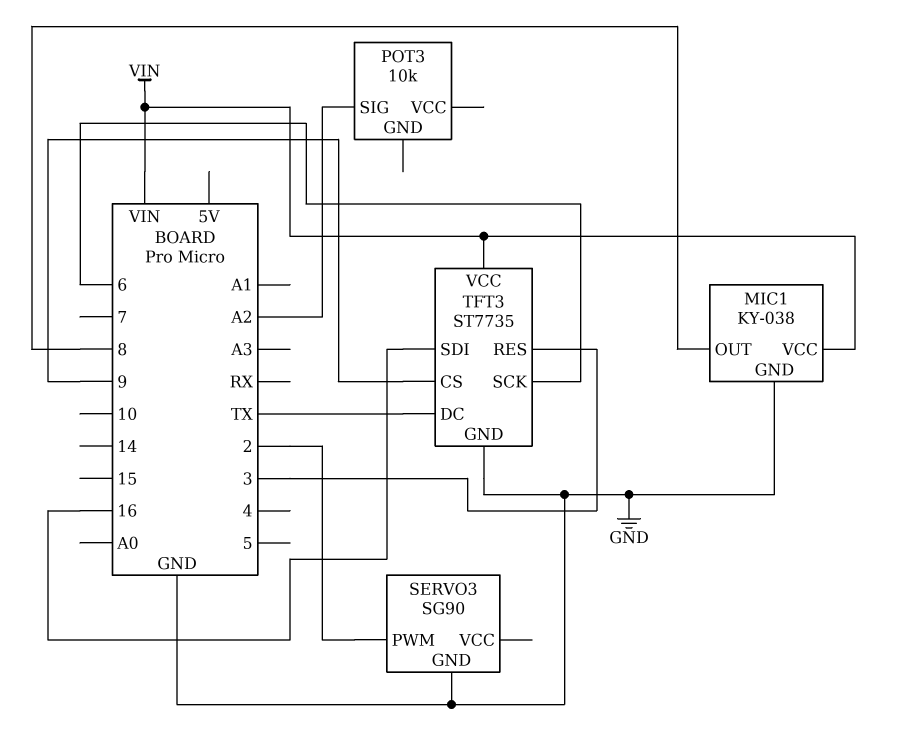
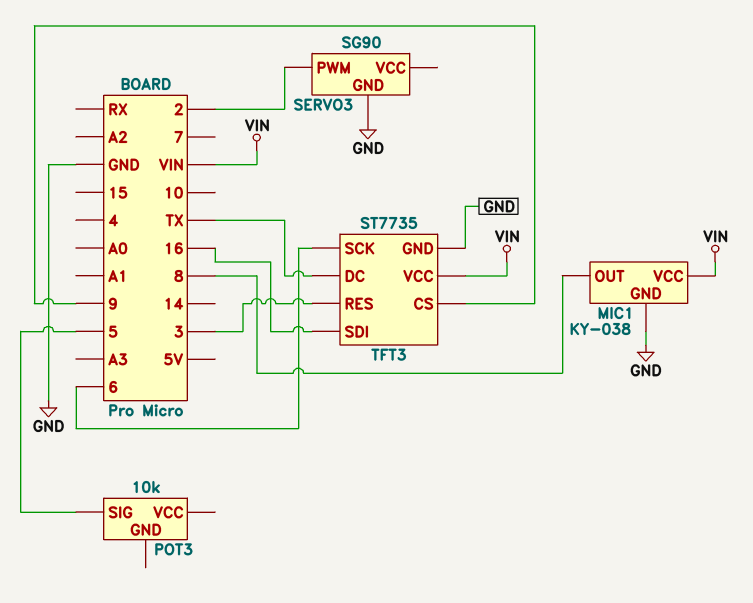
POT3 pin SIG: A2 -> 5

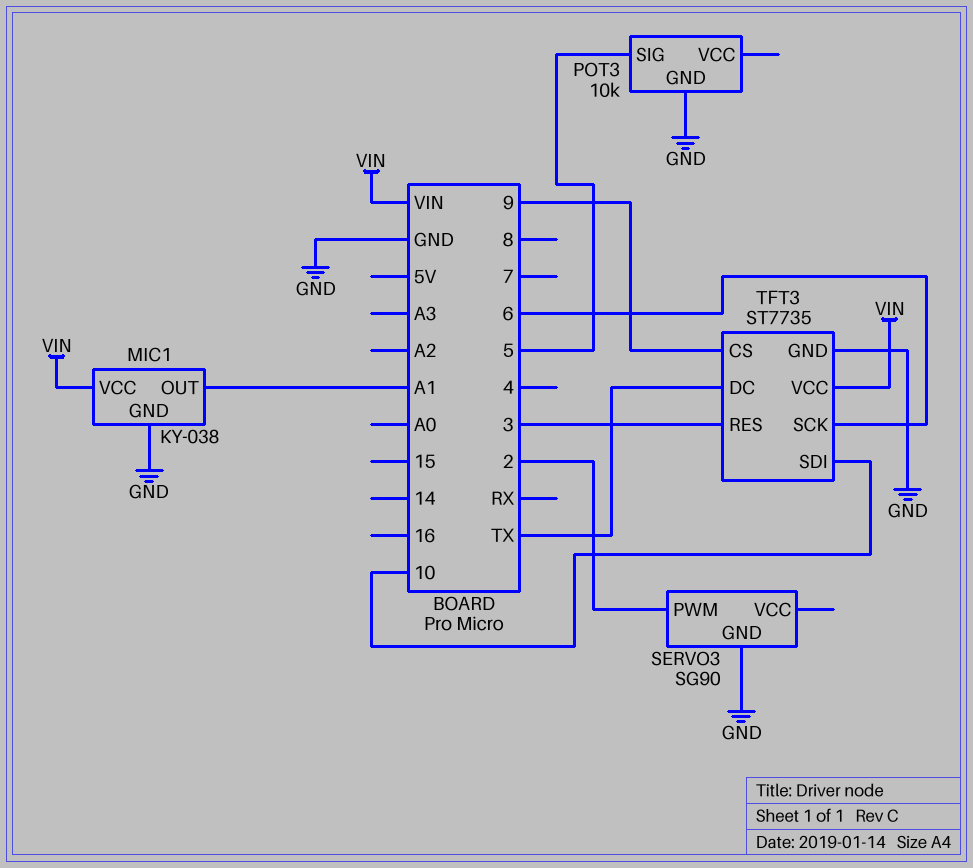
MIC1 pin OUT: 8 -> A1
POT3 pin GND: none -> GND
TFT3 pin SDI: 16 -> 10

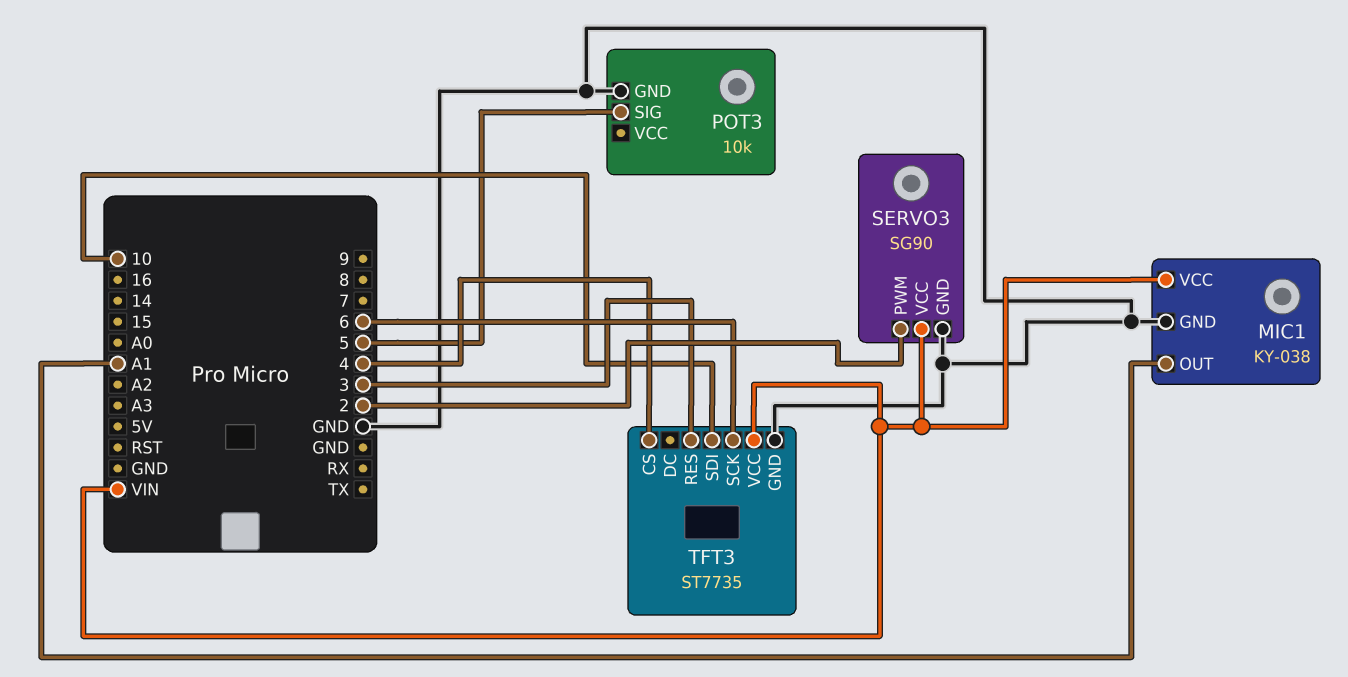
SERVO3 pin VCC: none -> VIN
TFT3 pin CS: 9 -> 4
TFT3 pin DC: TX -> none

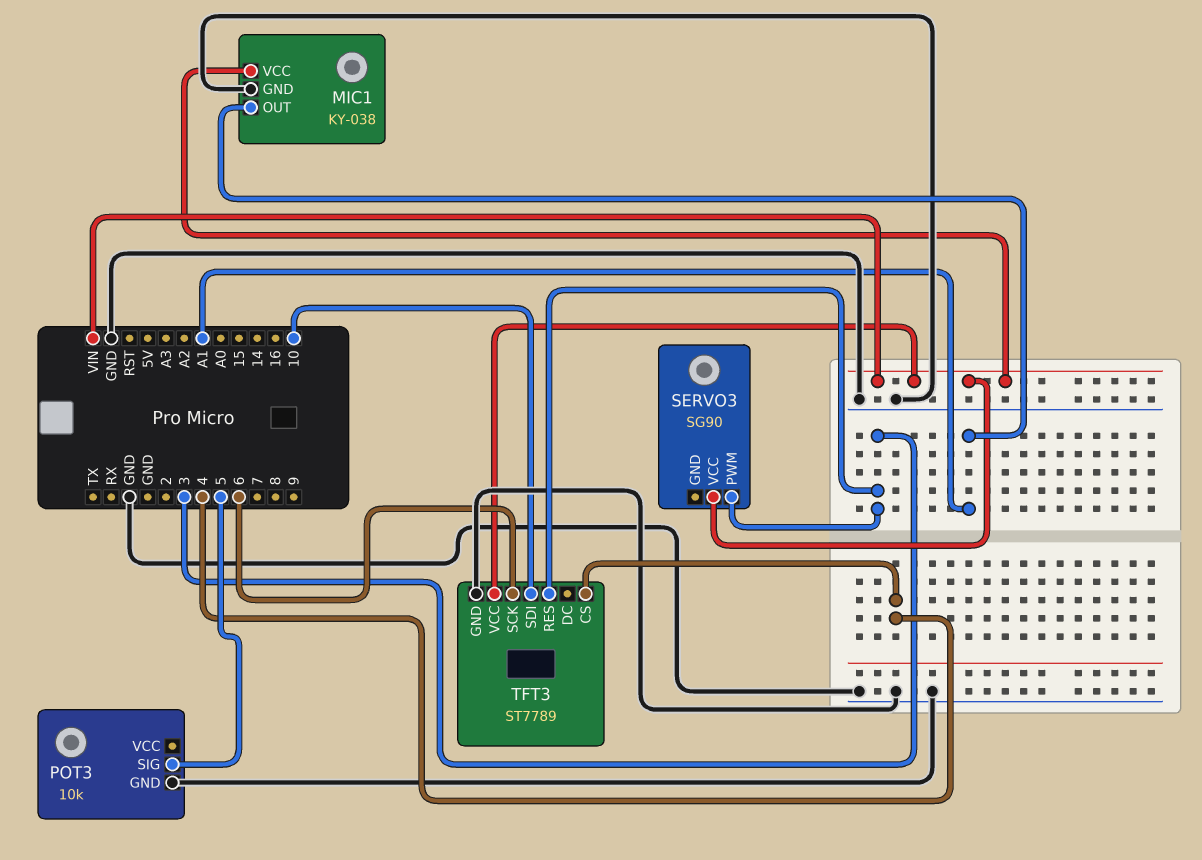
SERVO3 pin GND: GND -> none
SERVO3 pin PWM: 2 -> 3
TFT3: ST7735 -> ST7789

